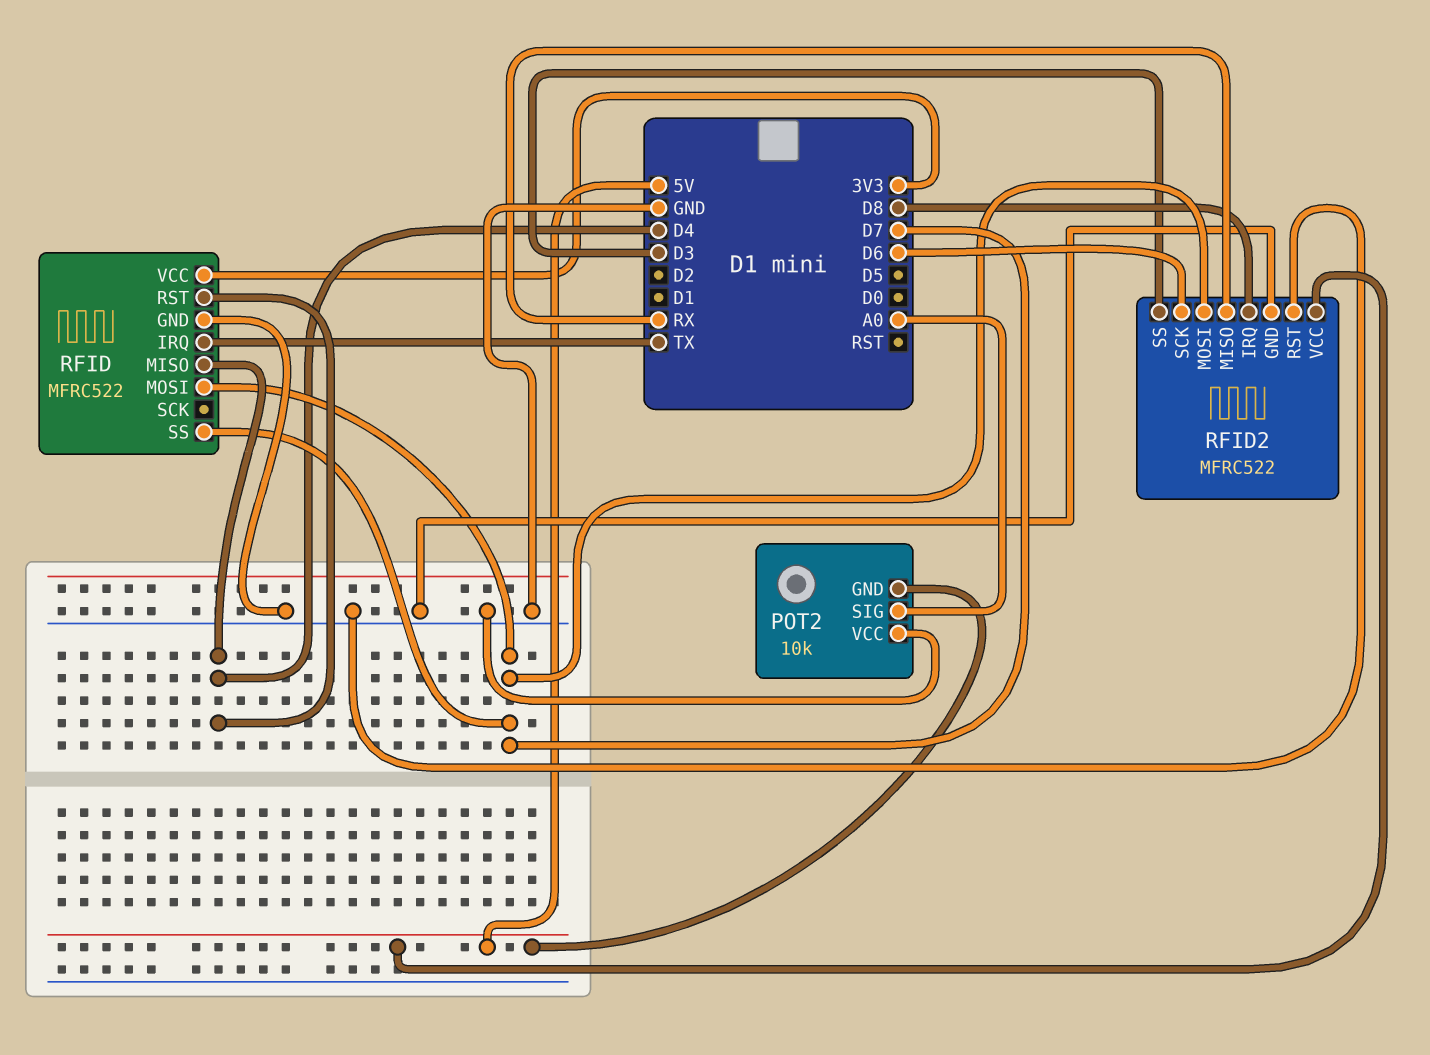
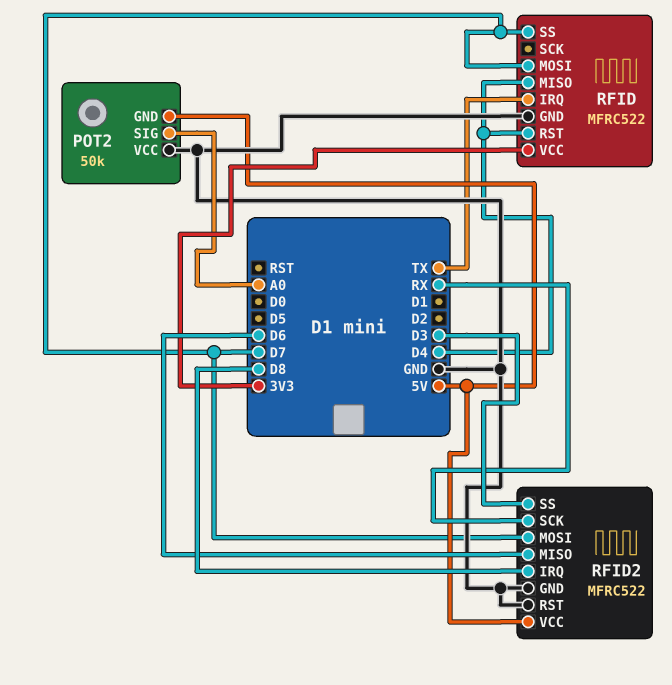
POT2: 10k -> 50k
RFID2 pin MISO: RX -> D6
RFID2 pin SCK: D6 -> RX

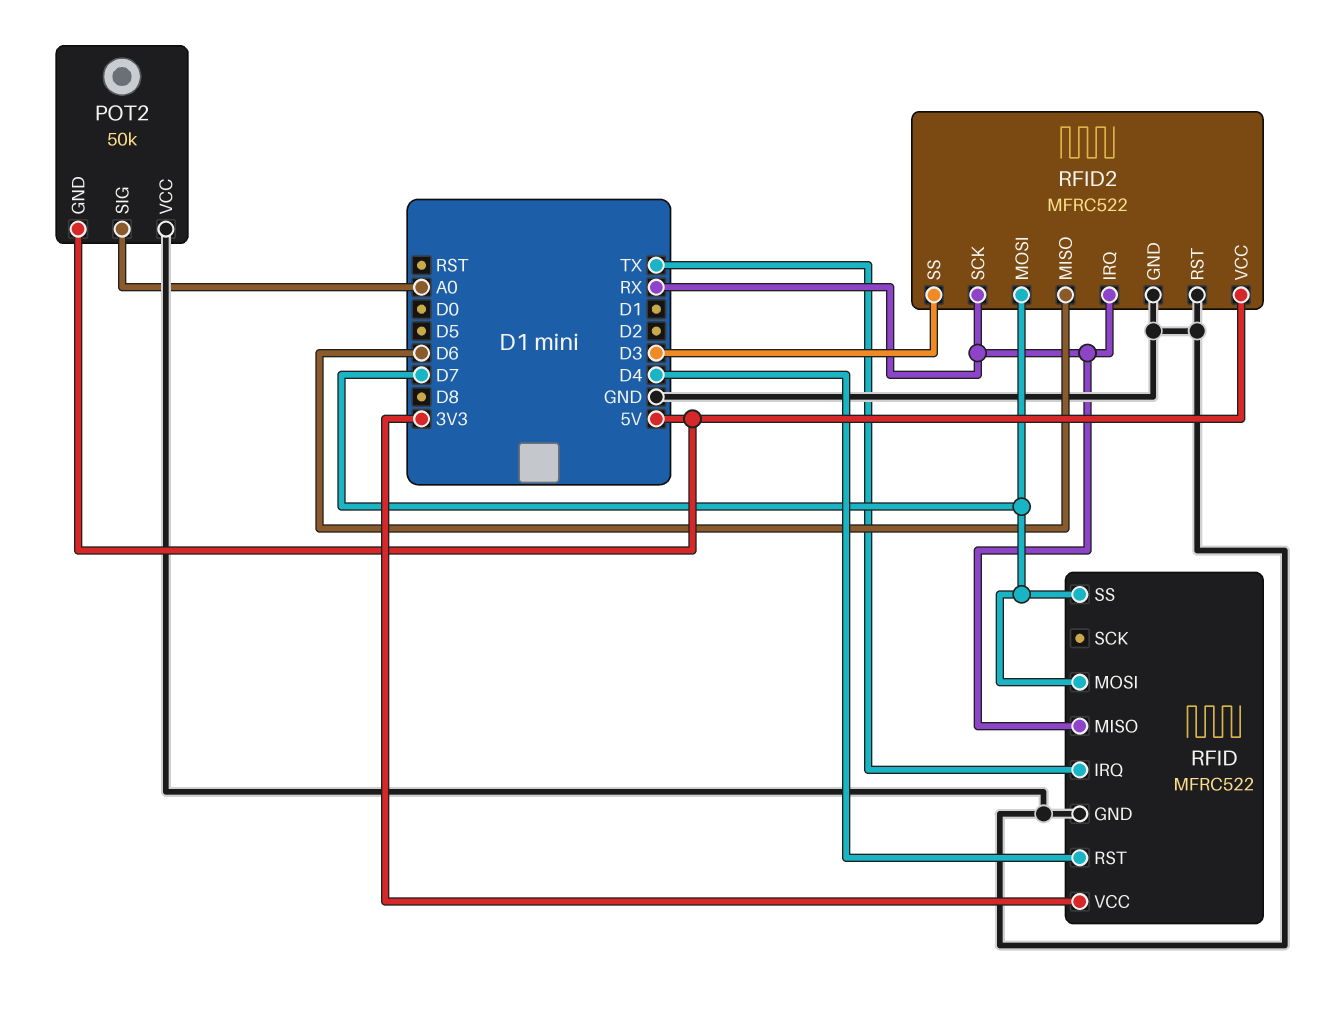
RFID pin MISO: D4 -> RX
RFID2 pin IRQ: D8 -> RX

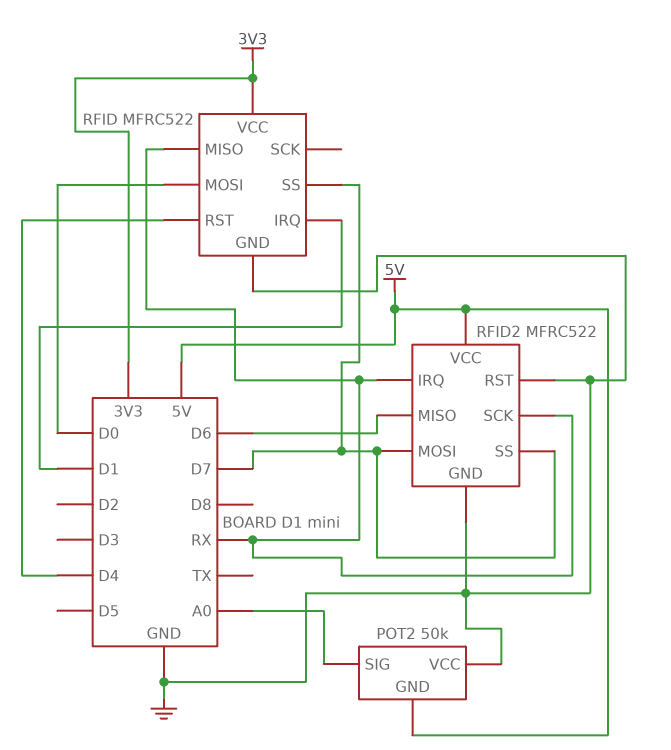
RFID pin IRQ: TX -> D1
RFID pin MOSI: D7 -> D0
RFID2 pin SS: D3 -> D7

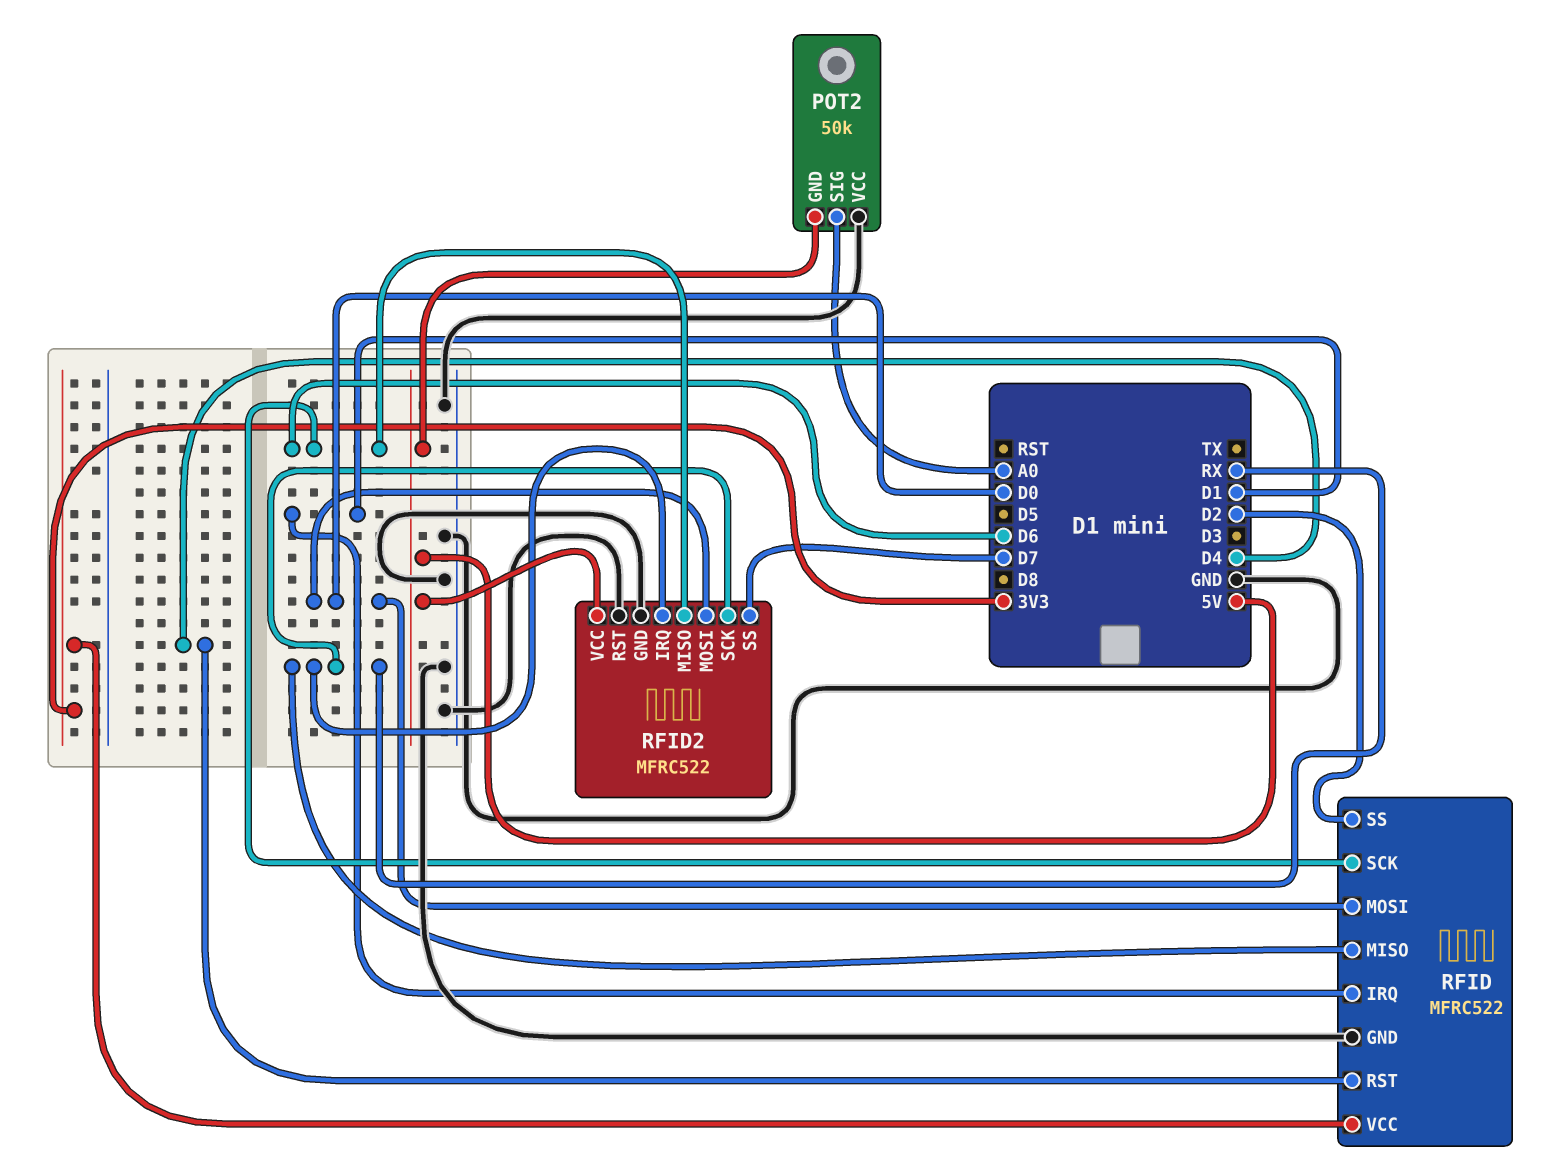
RFID pin SCK: none -> D6
RFID pin SS: D7 -> D2
RFID2 pin MOSI: D7 -> D0

